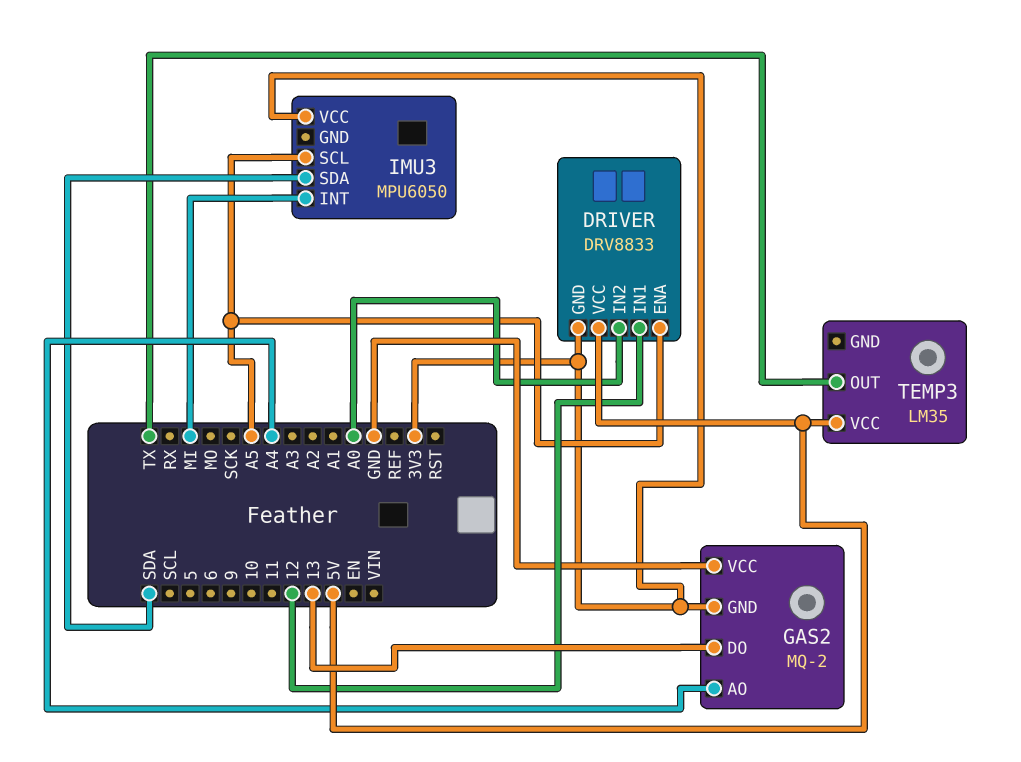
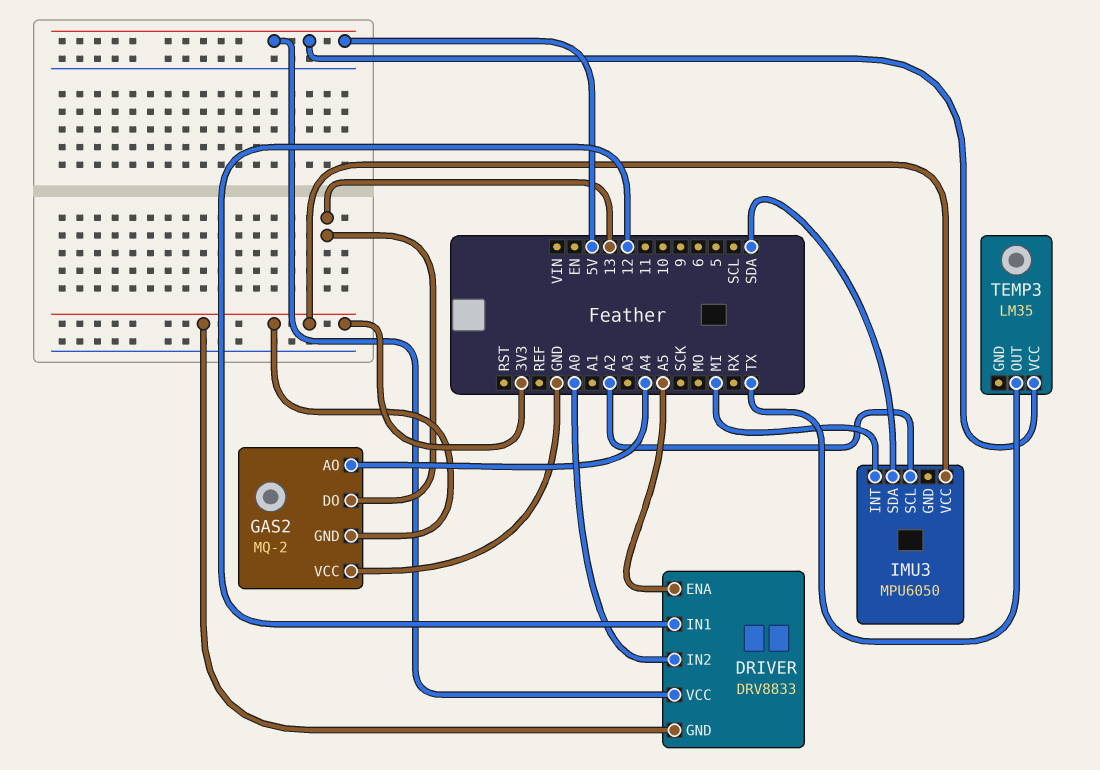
IMU3 pin SCL: A5 -> A2

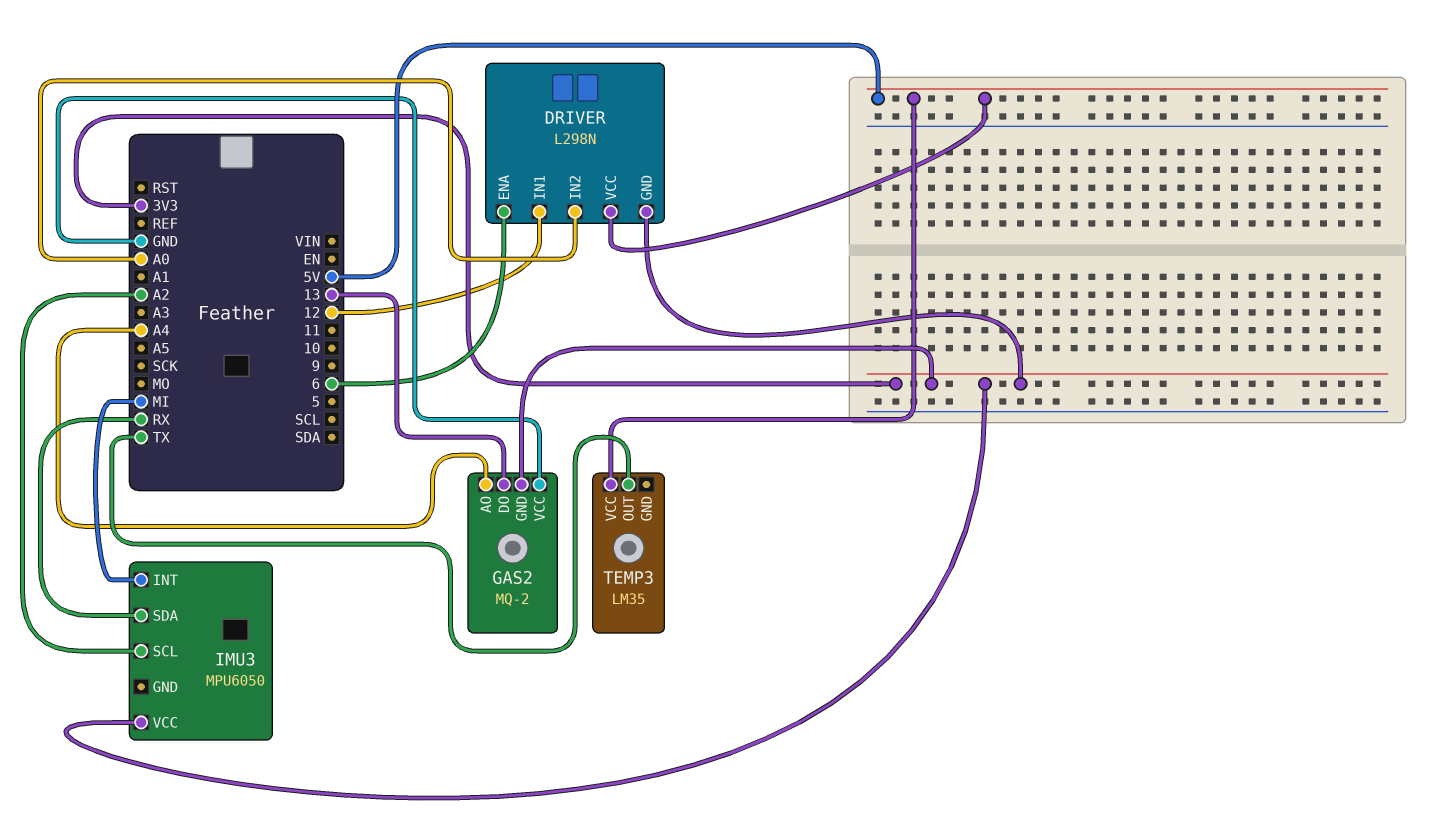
DRIVER: DRV8833 -> L298N
DRIVER pin ENA: A5 -> 6
IMU3 pin SDA: SDA -> RX

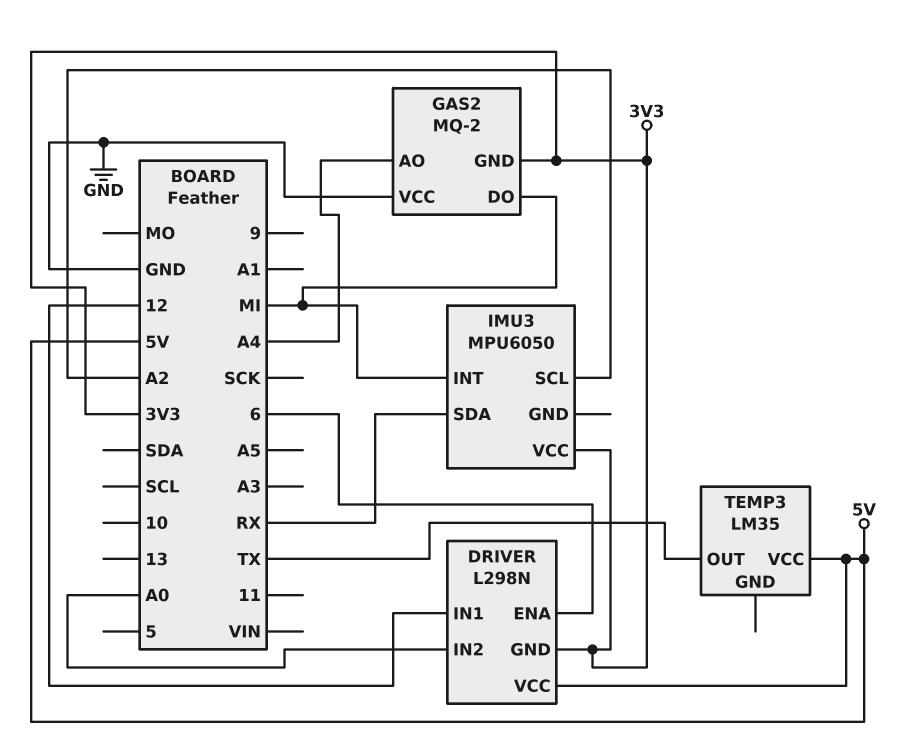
GAS2 pin DO: 13 -> MI

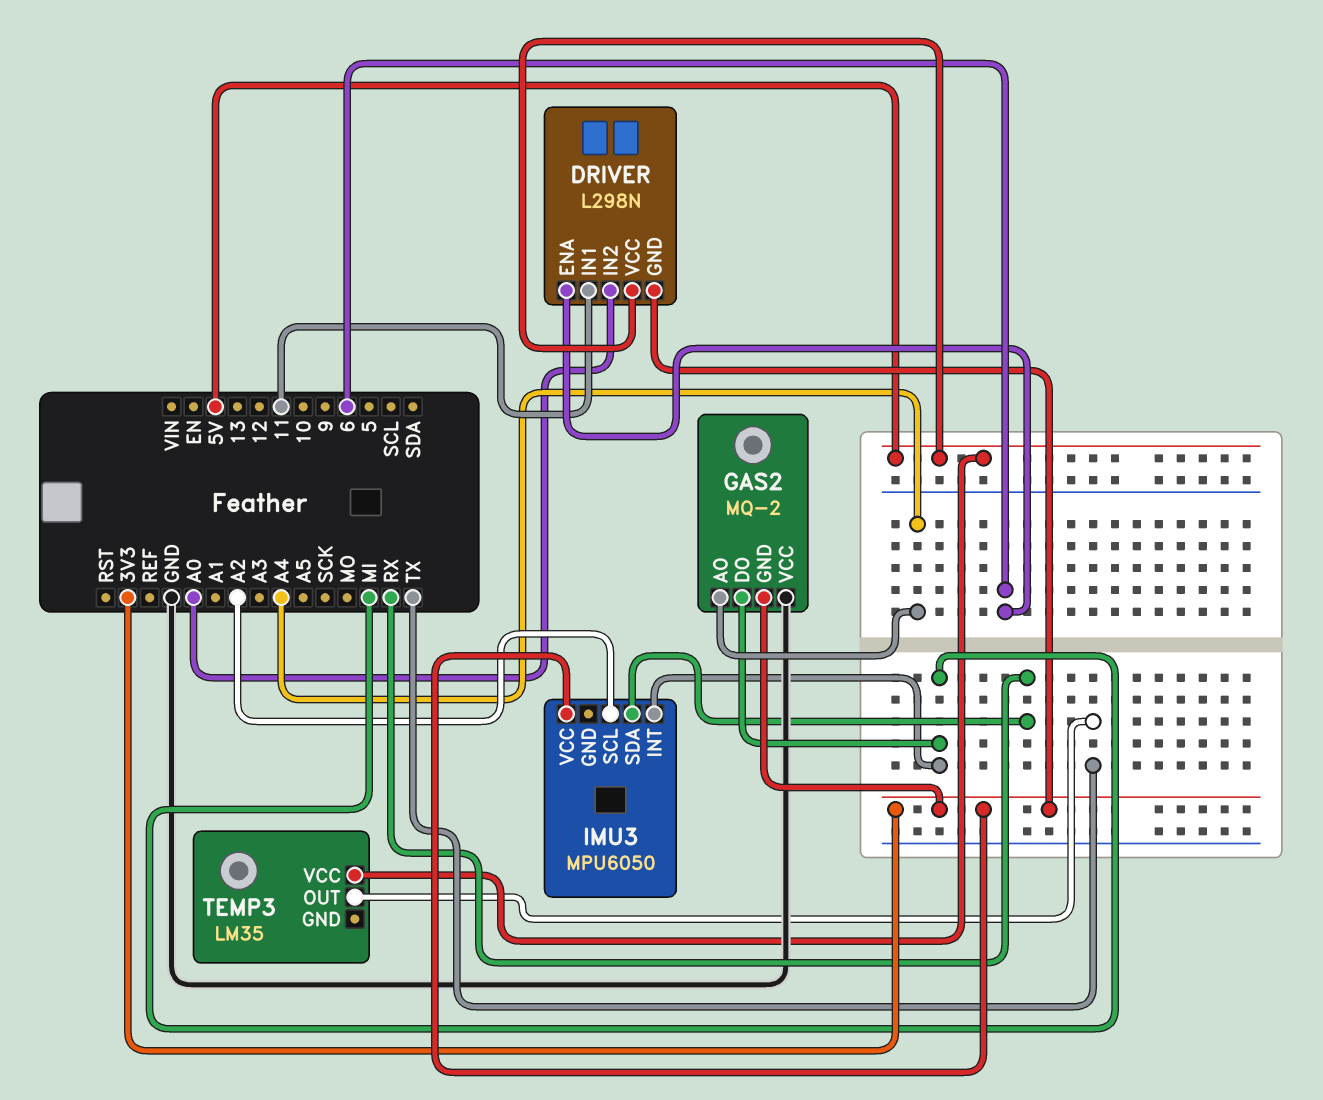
DRIVER pin IN1: 12 -> 11

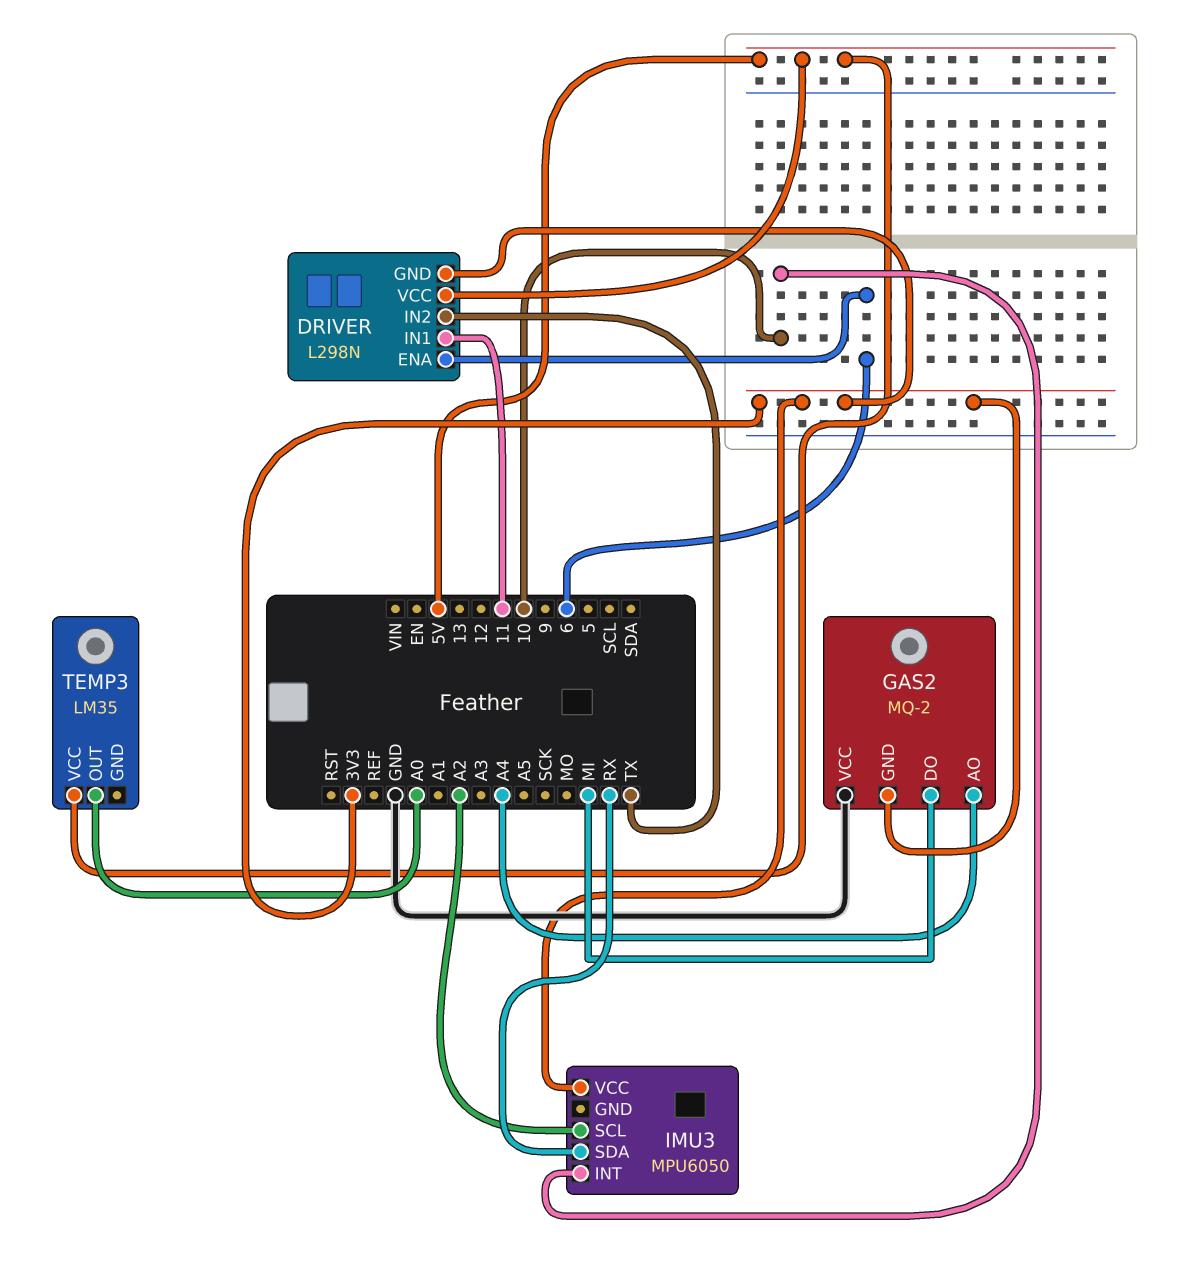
DRIVER pin IN2: A0 -> TX
IMU3 pin INT: MI -> 10
TEMP3 pin OUT: TX -> A0

